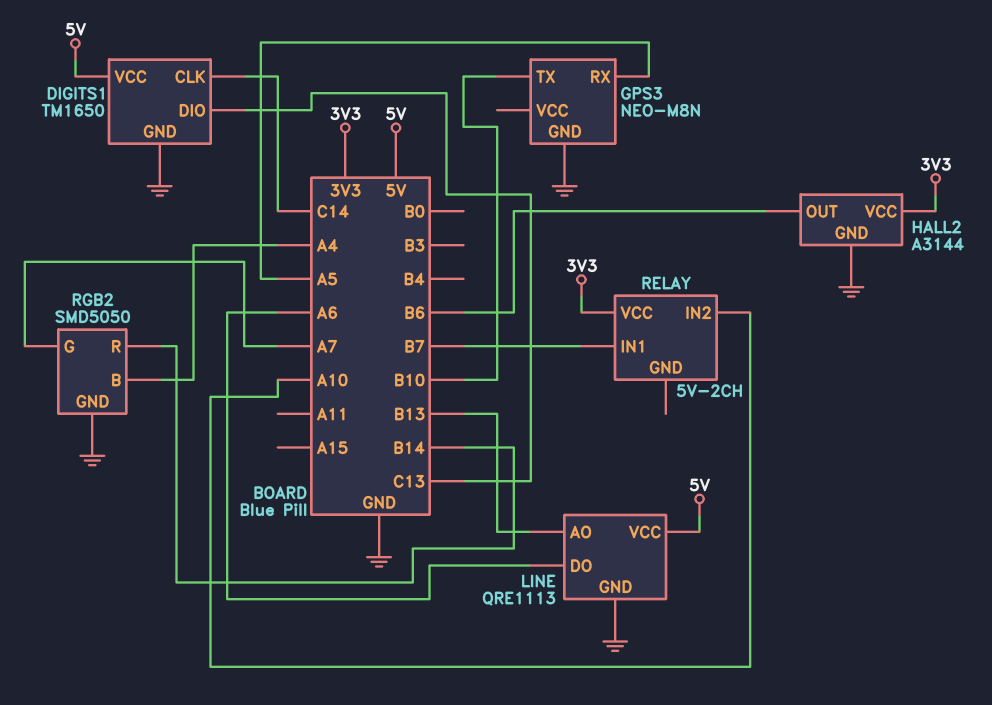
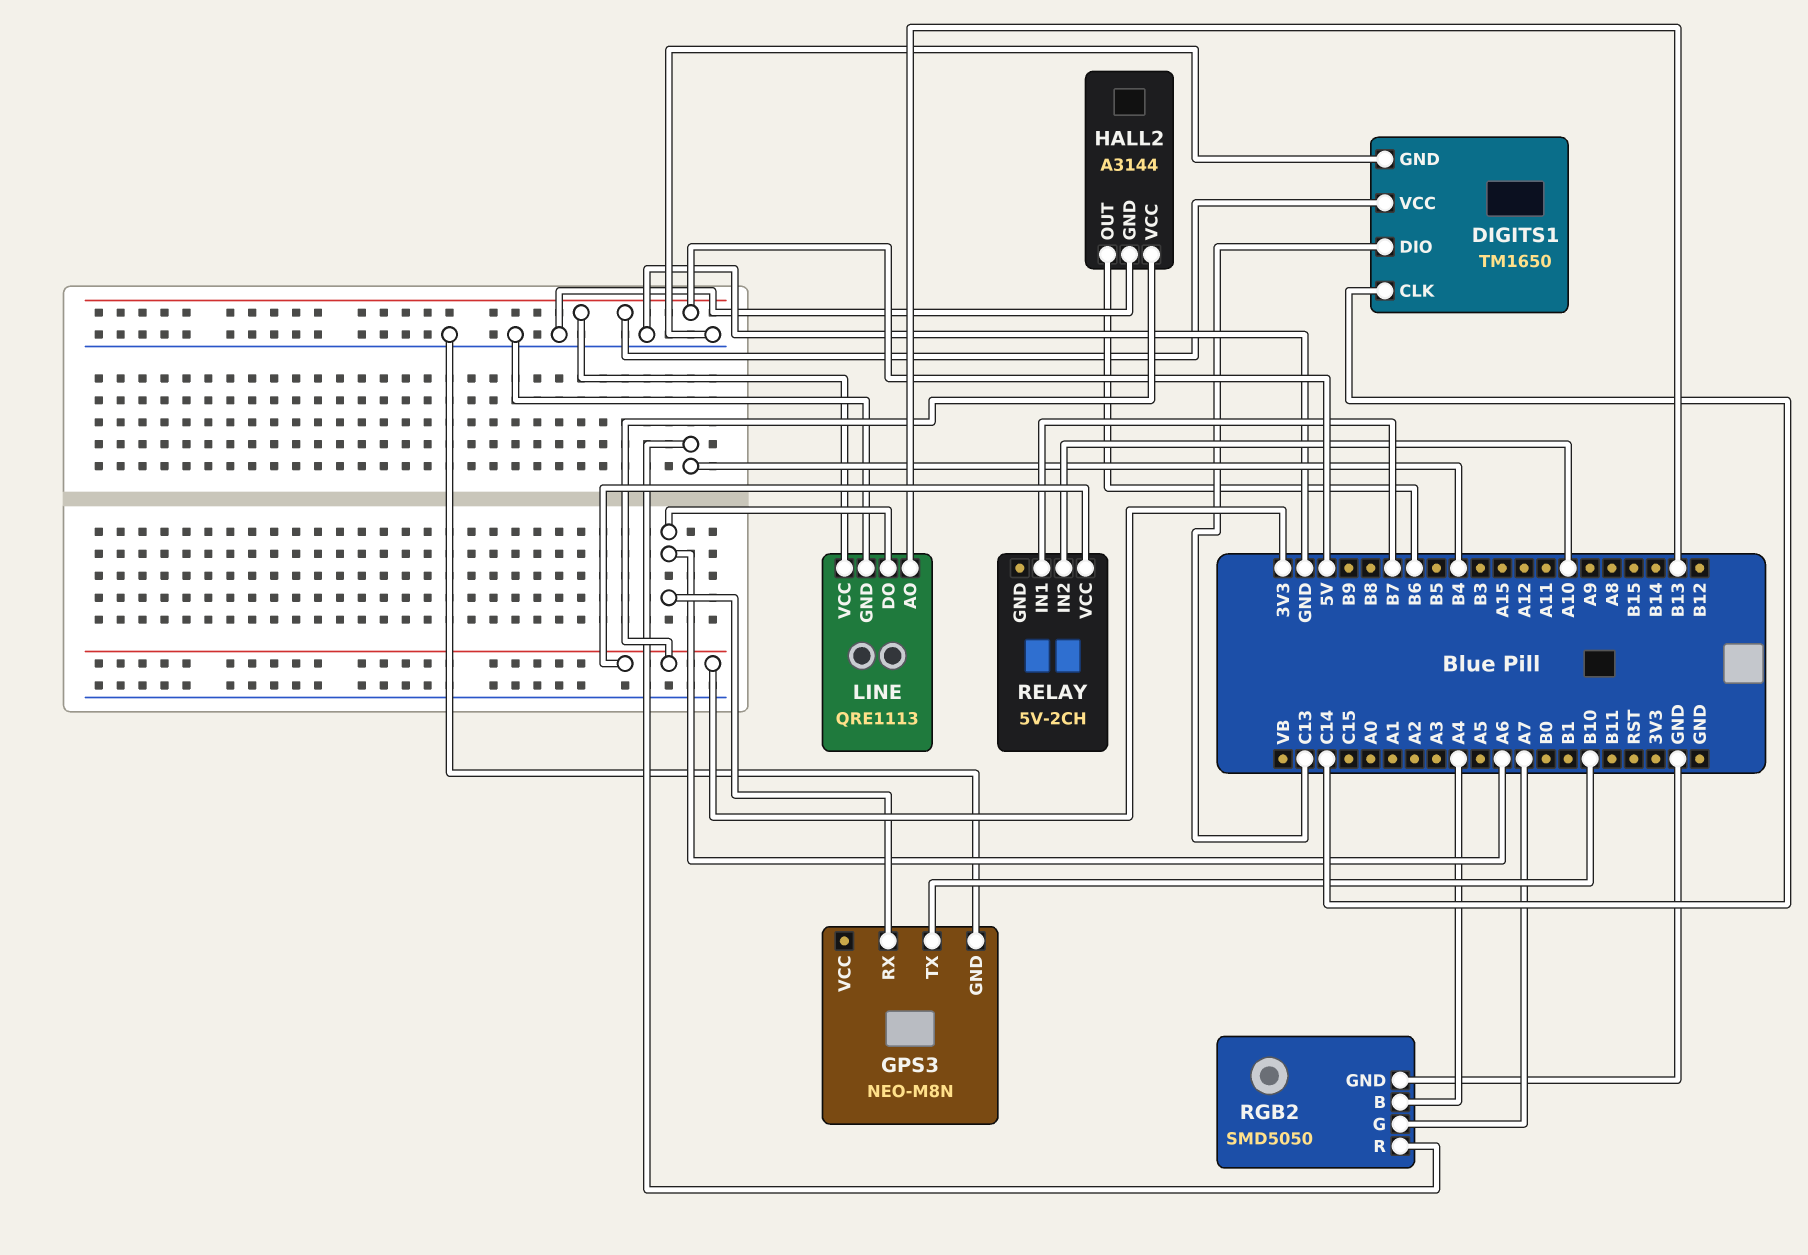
GPS3 pin RX: A5 -> A6
RGB2 pin R: B14 -> B4

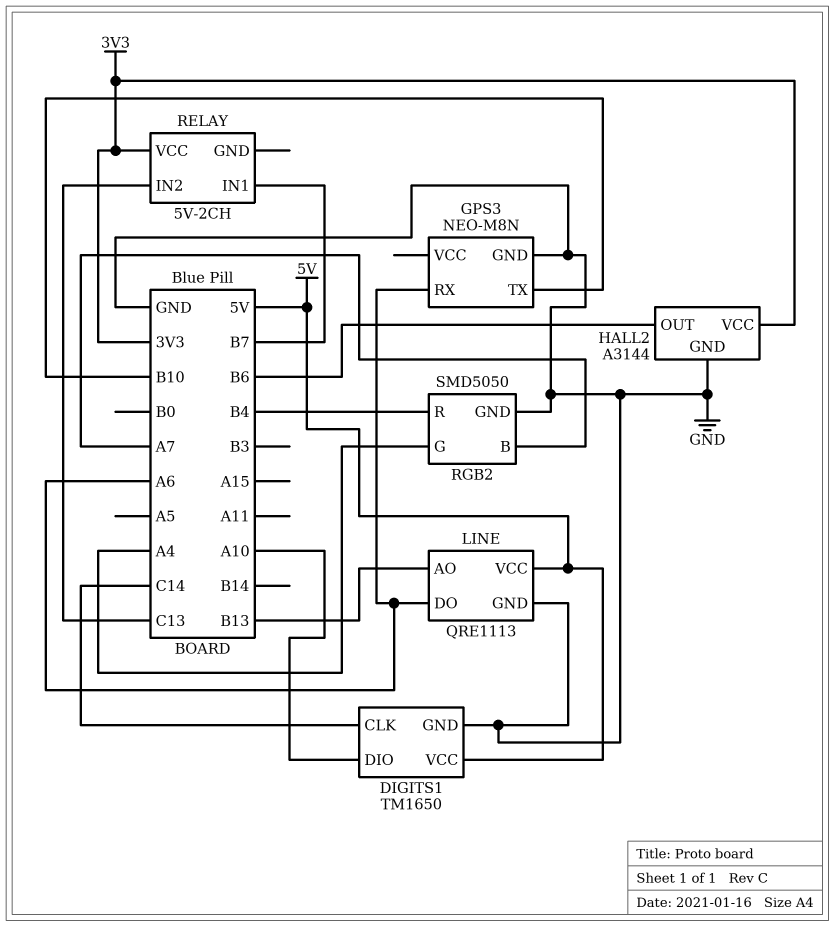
DIGITS1 pin DIO: C13 -> A10
RELAY pin IN2: A10 -> C13
RGB2 pin B: A4 -> A7
RGB2 pin G: A7 -> A4

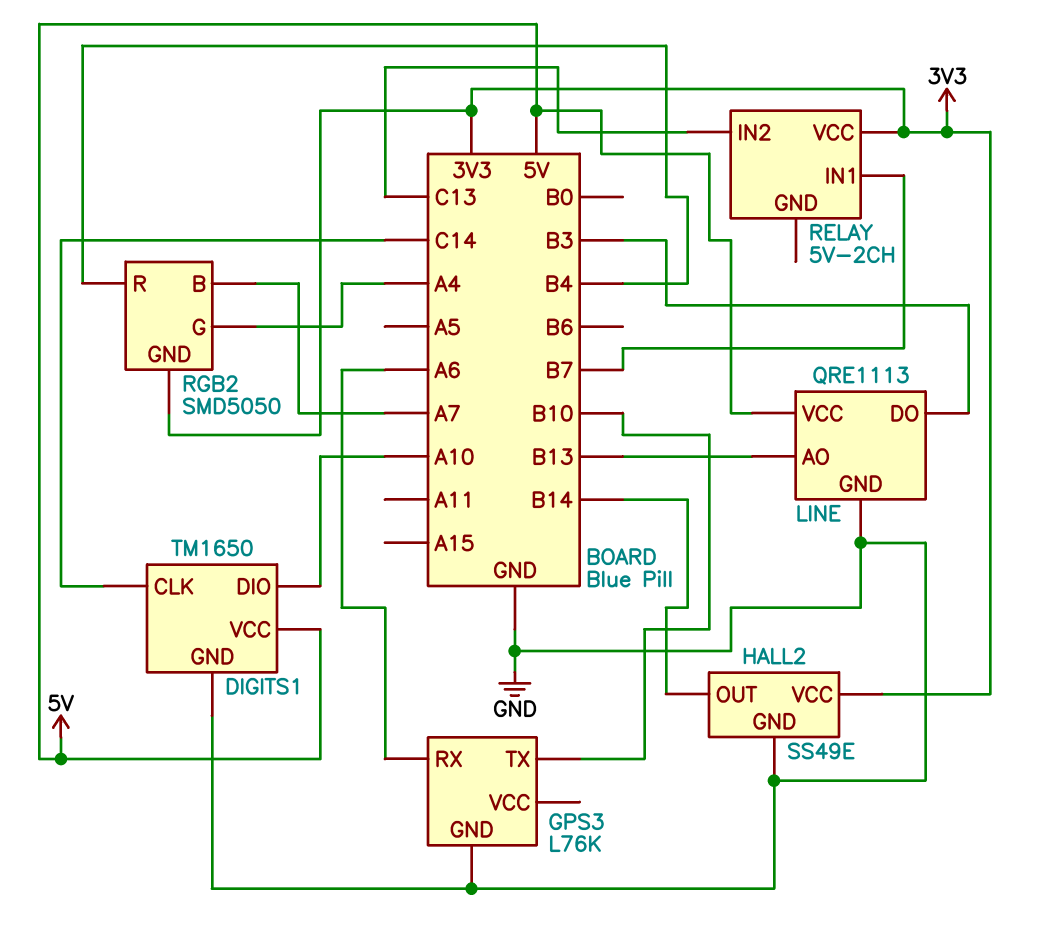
GPS3: NEO-M8N -> L76K
HALL2: A3144 -> SS49E
HALL2 pin OUT: B6 -> B14
LINE pin DO: A6 -> B3
RGB2 pin GND: GND -> 3V3

